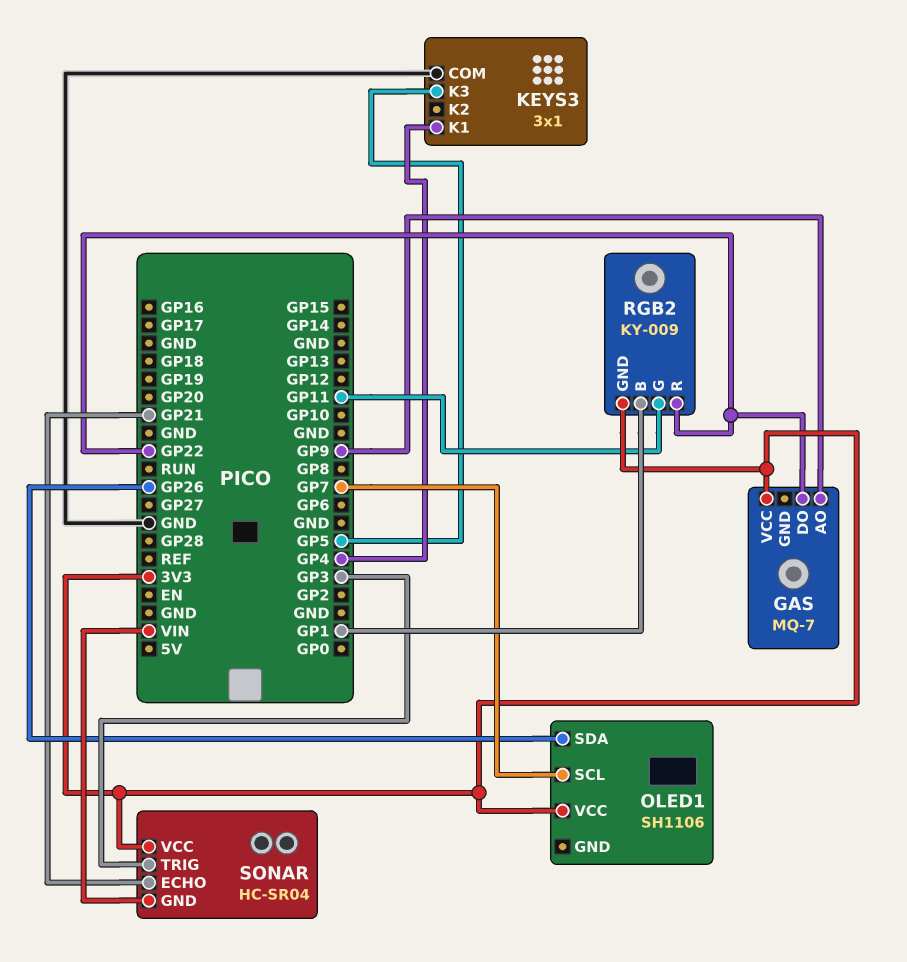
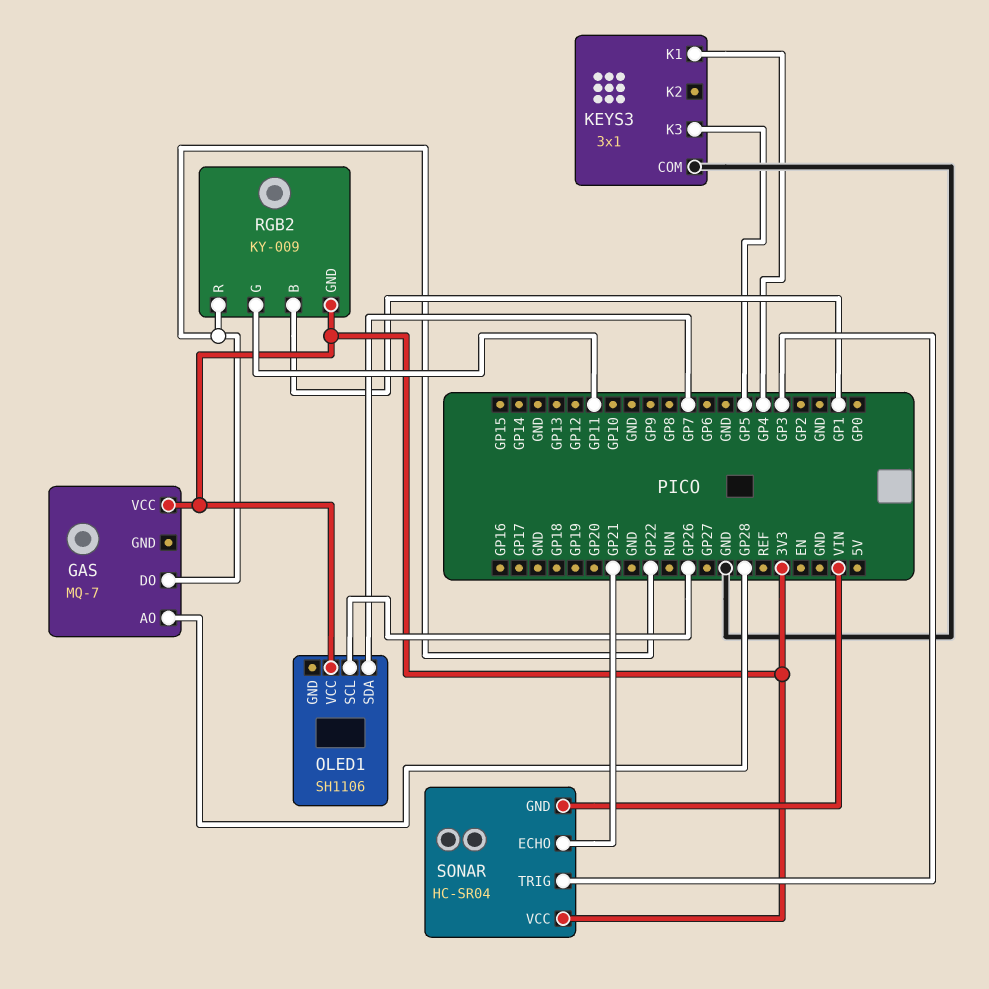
GAS pin AO: GP9 -> GP28
OLED1 pin SCL: GP7 -> GP26
OLED1 pin SDA: GP26 -> GP7

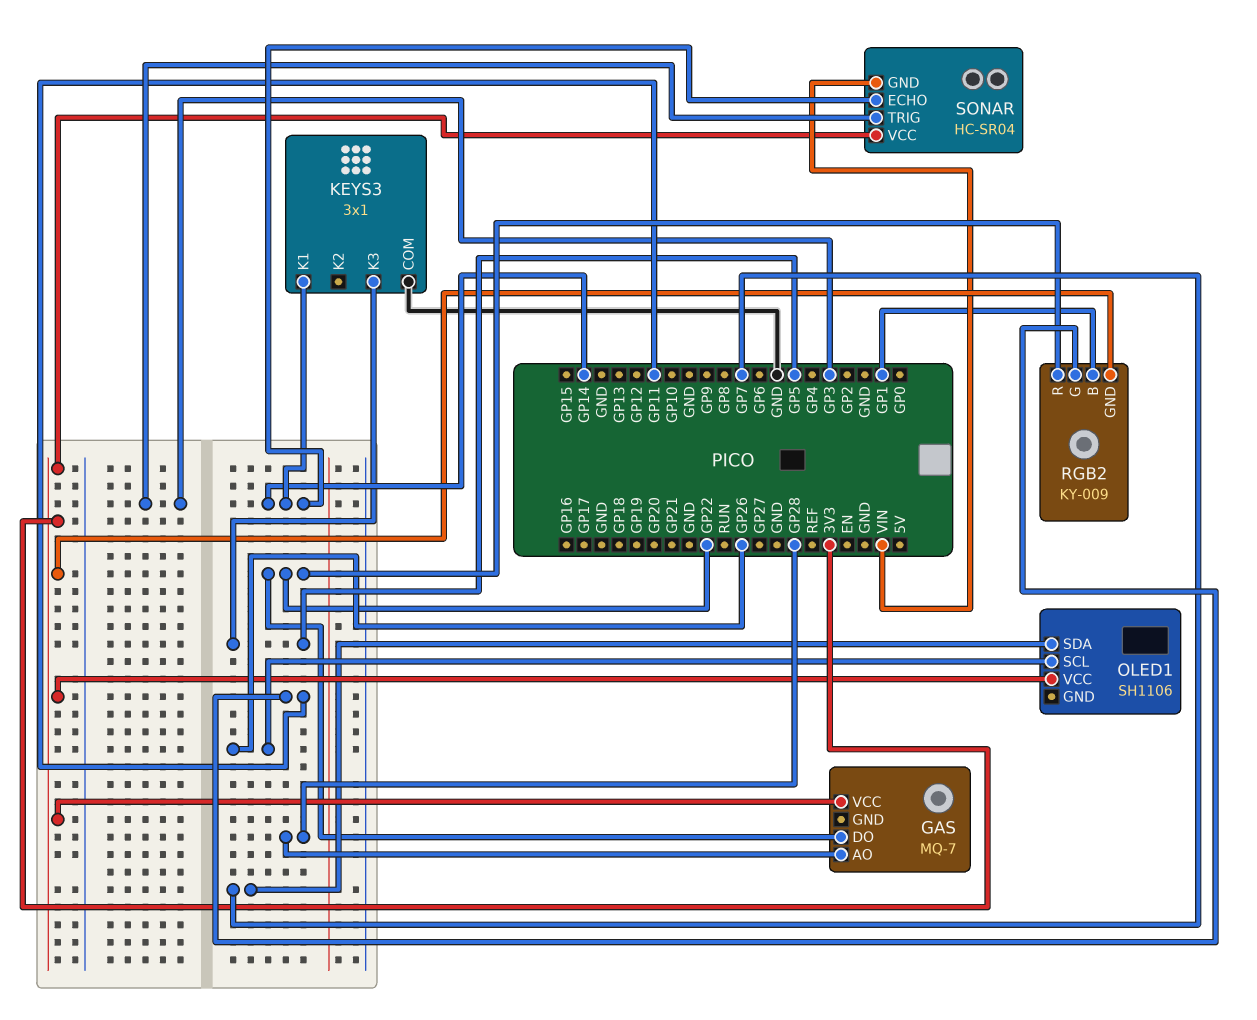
KEYS3 pin K1: GP4 -> GP14
SONAR pin ECHO: GP21 -> GP14

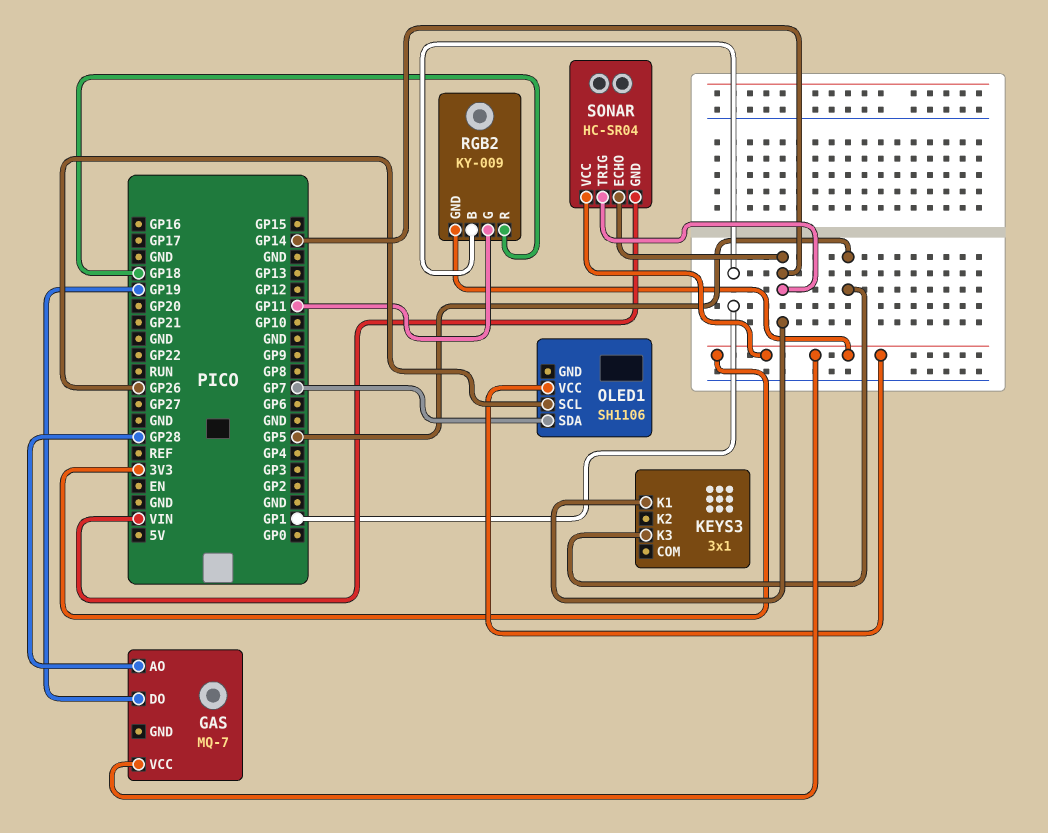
GAS pin DO: GP22 -> GP19
KEYS3 pin COM: GND -> none
RGB2 pin R: GP22 -> GP18
SONAR pin TRIG: GP3 -> GP14

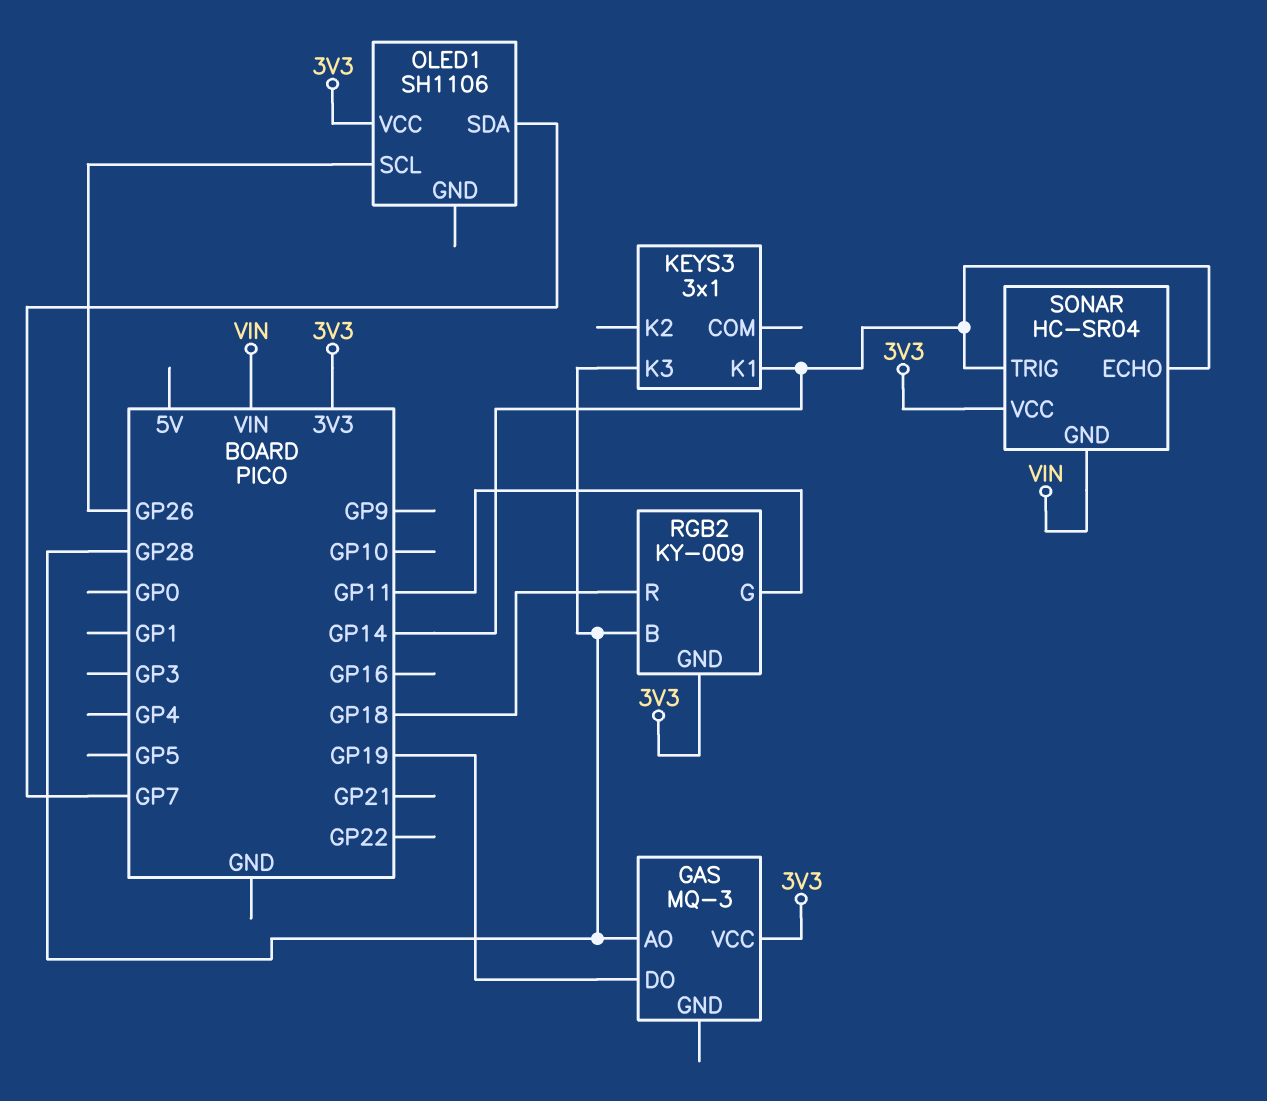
GAS: MQ-7 -> MQ-3
KEYS3 pin K3: GP5 -> GP28
RGB2 pin B: GP1 -> GP28

